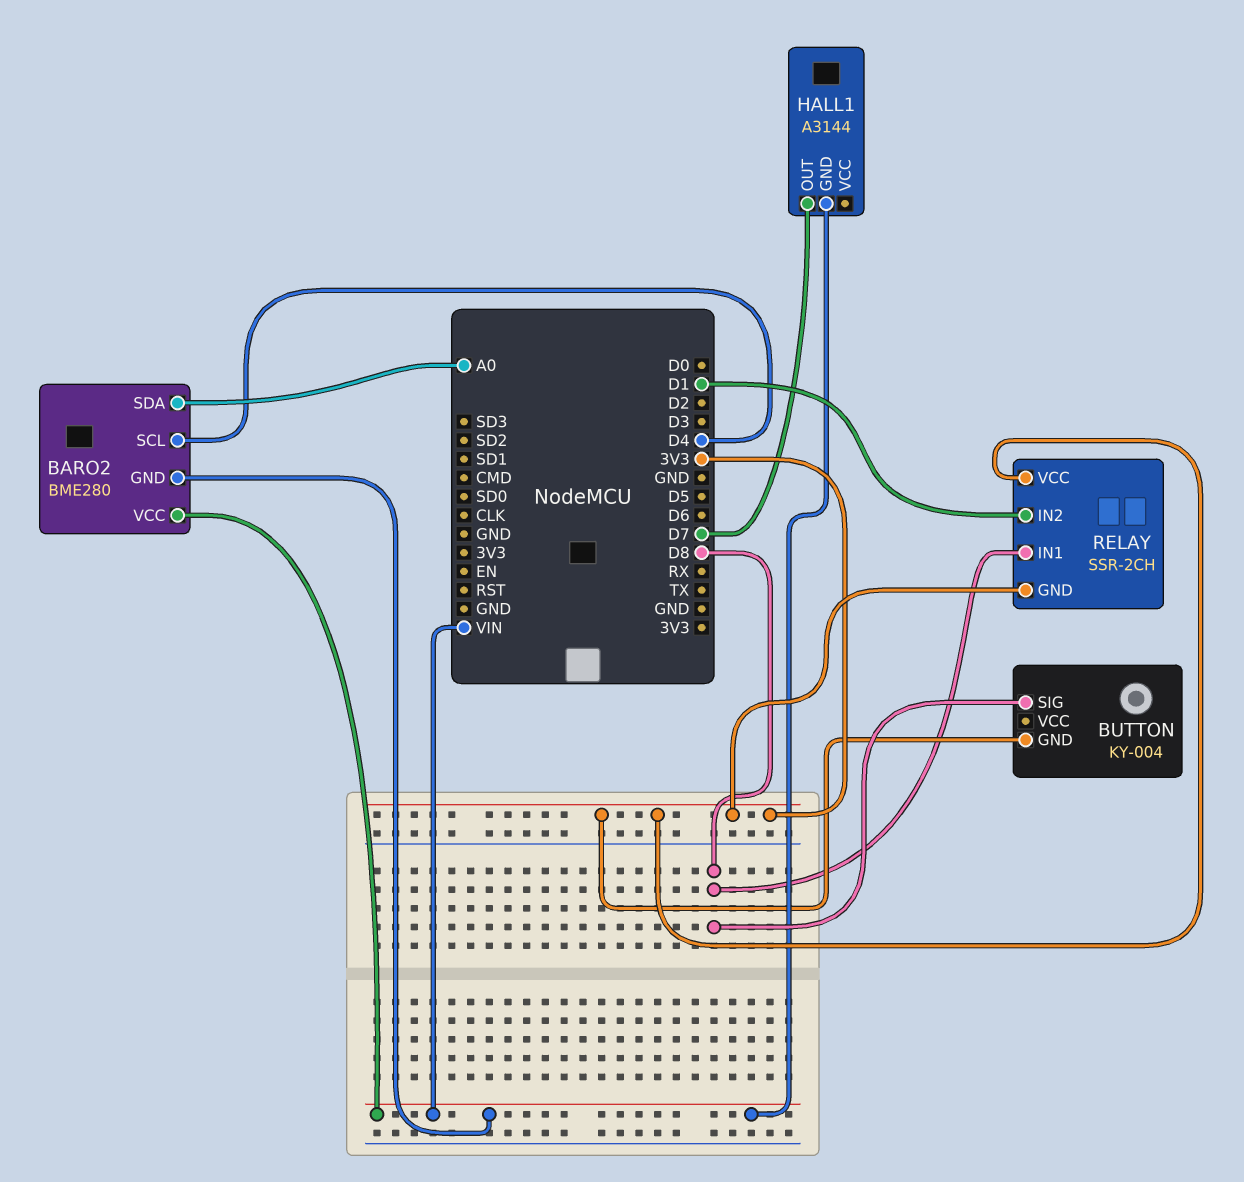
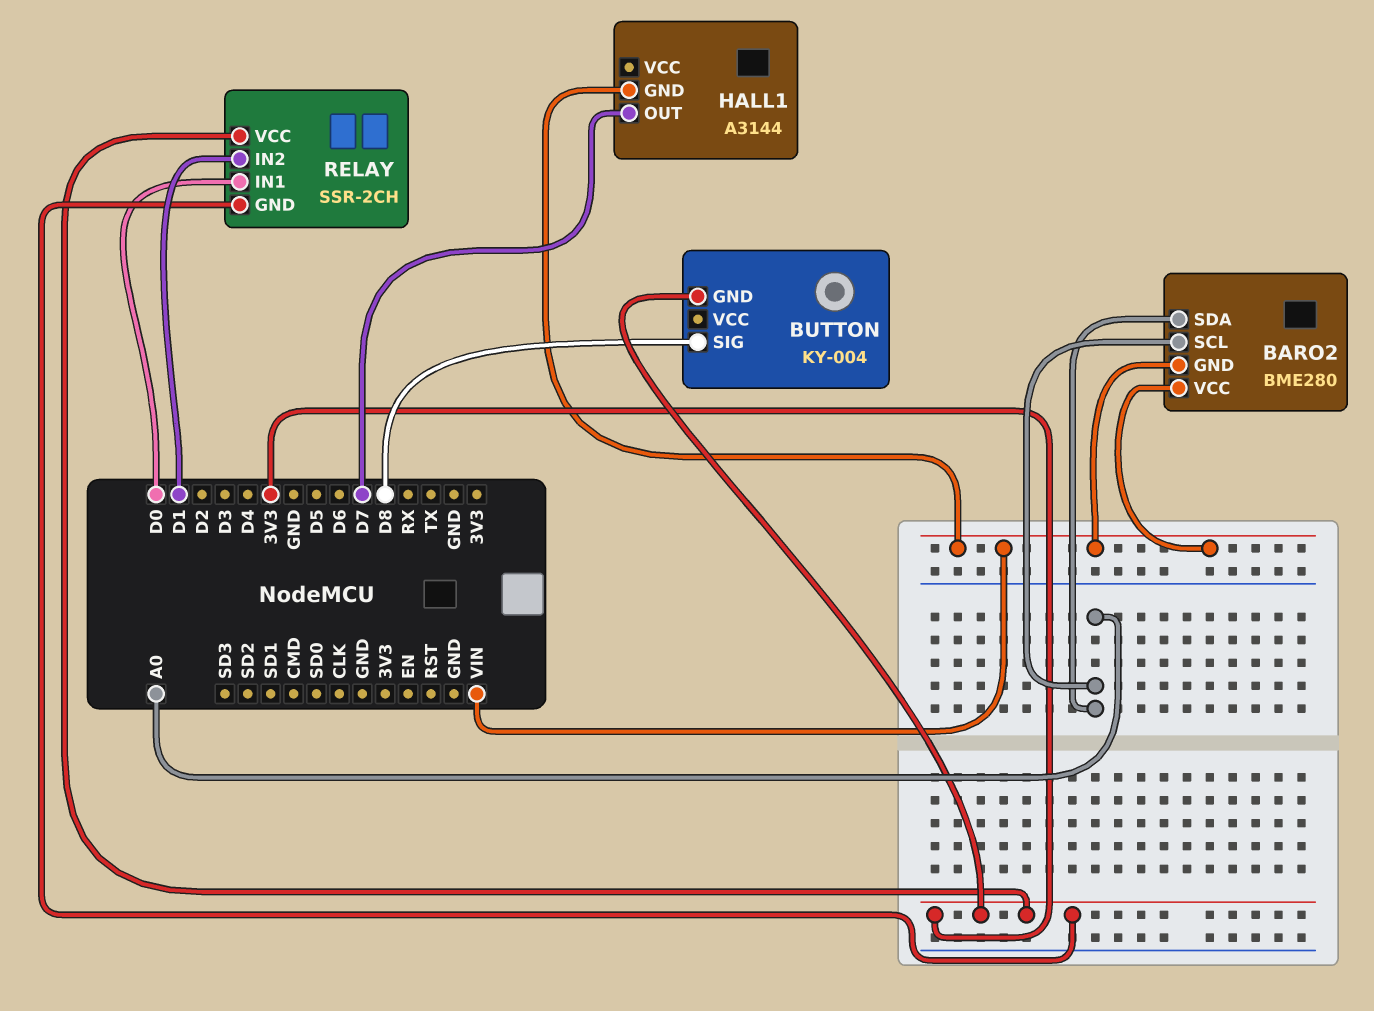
BARO2 pin SCL: D4 -> A0
RELAY pin IN1: D8 -> D0

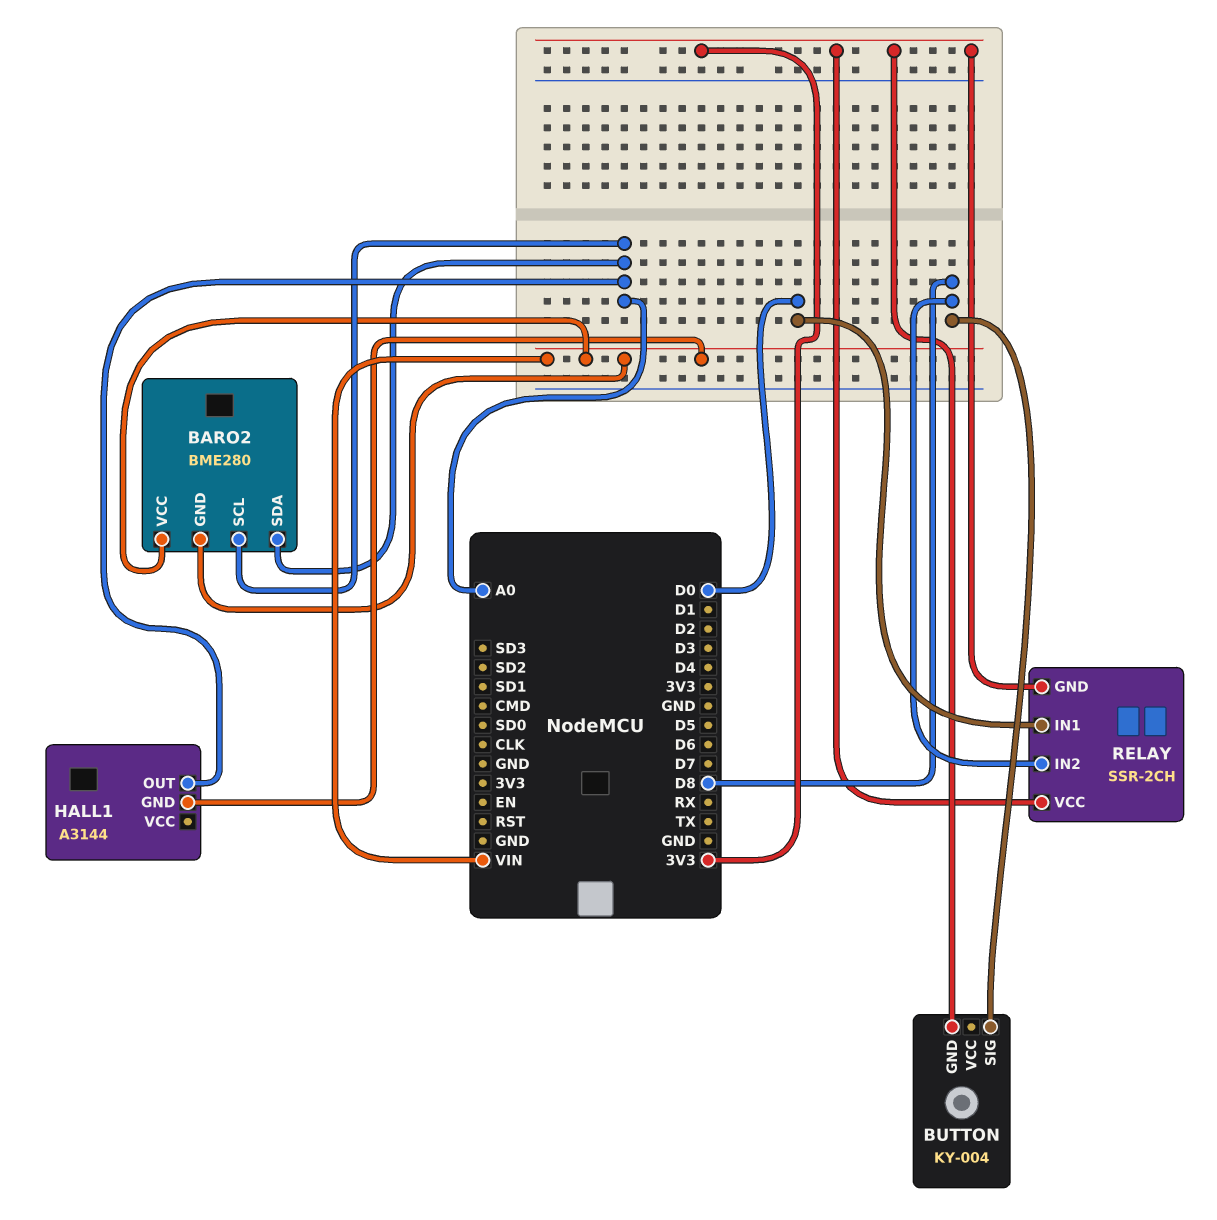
HALL1 pin OUT: D7 -> A0
RELAY pin IN2: D1 -> D8

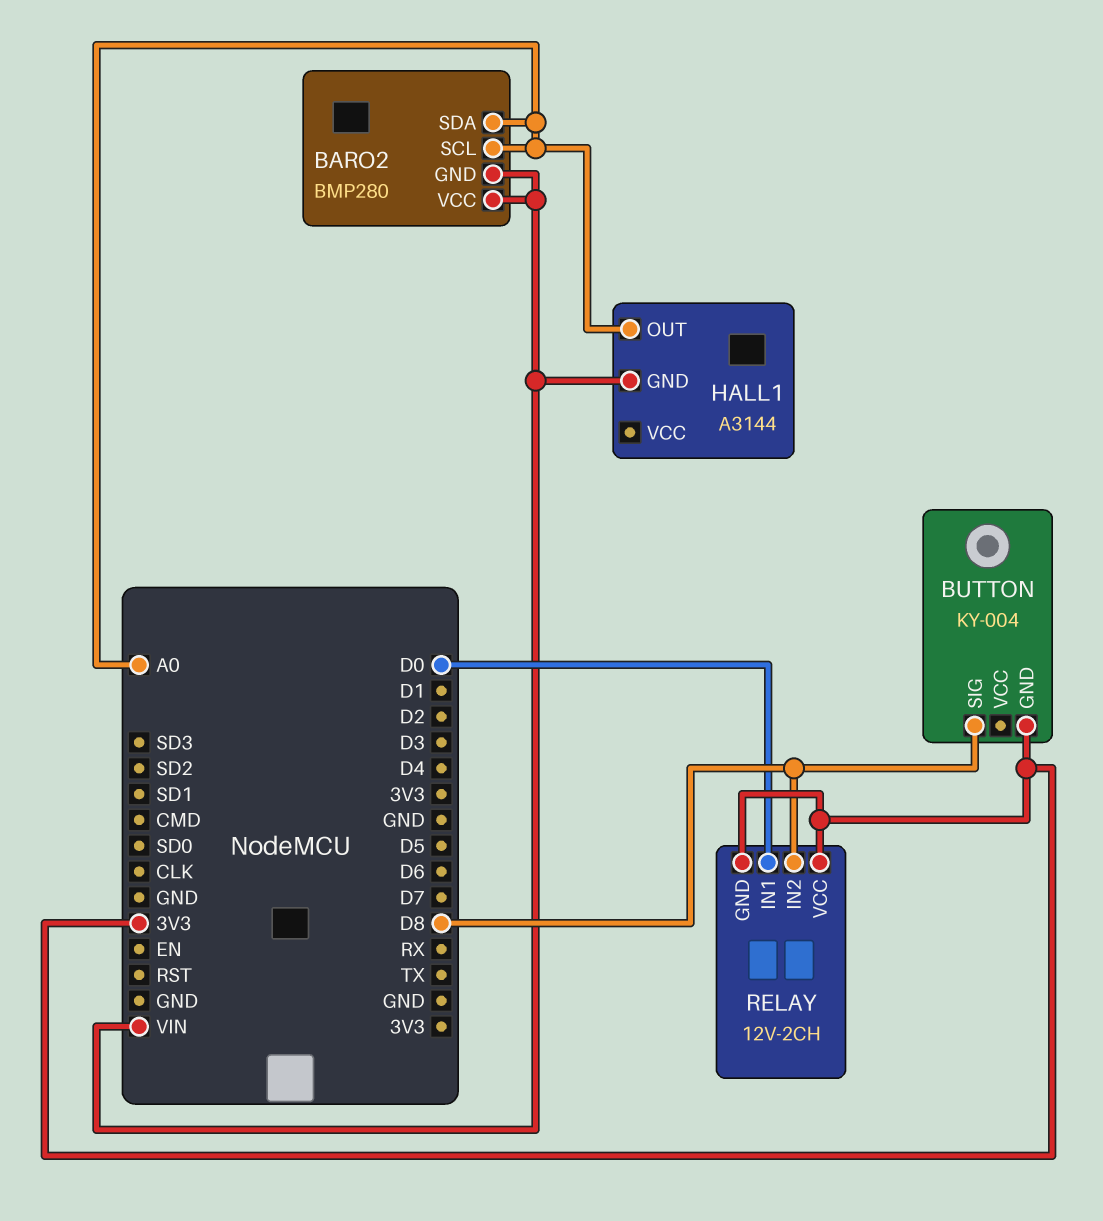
BARO2: BME280 -> BMP280
RELAY: SSR-2CH -> 12V-2CH

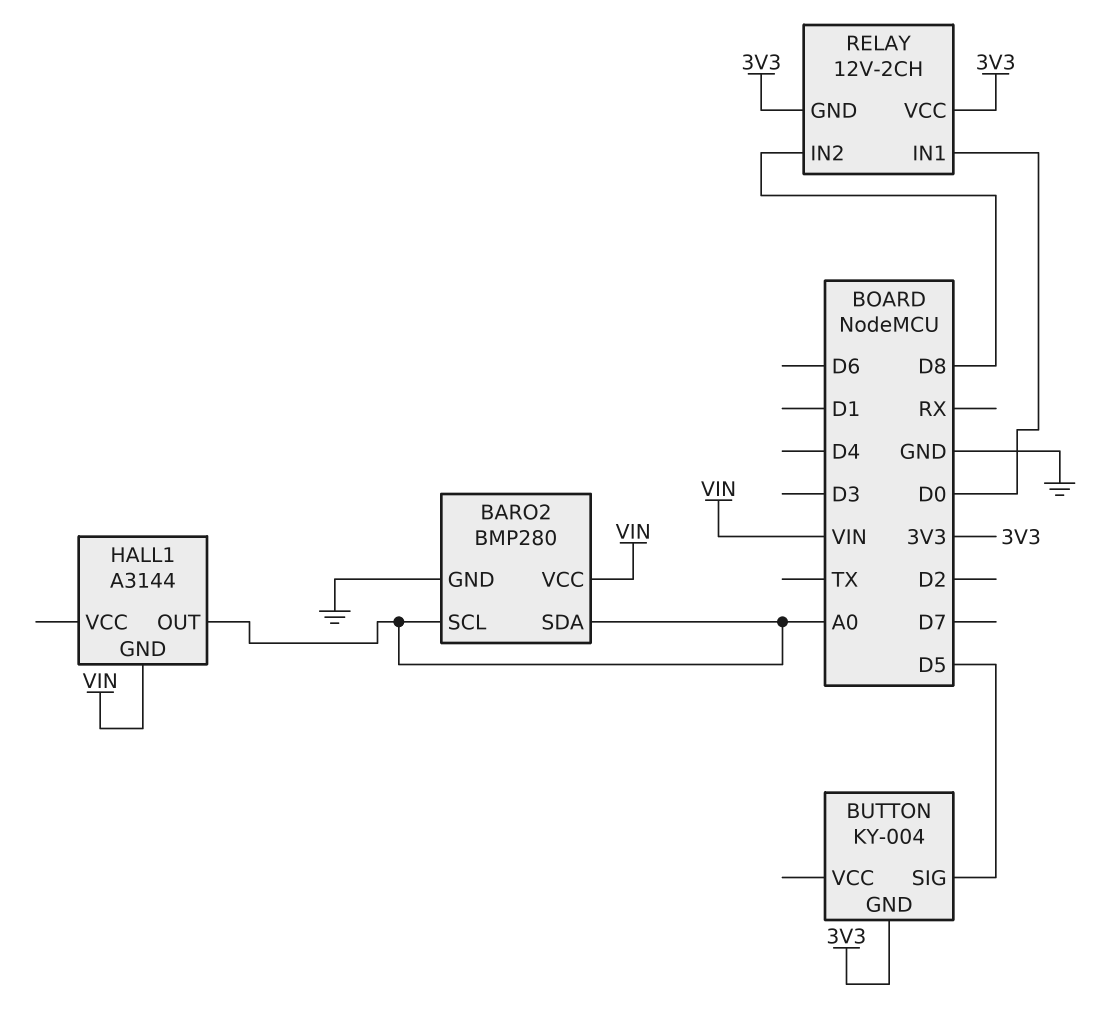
BARO2 pin GND: VIN -> GND
BUTTON pin SIG: D8 -> D5

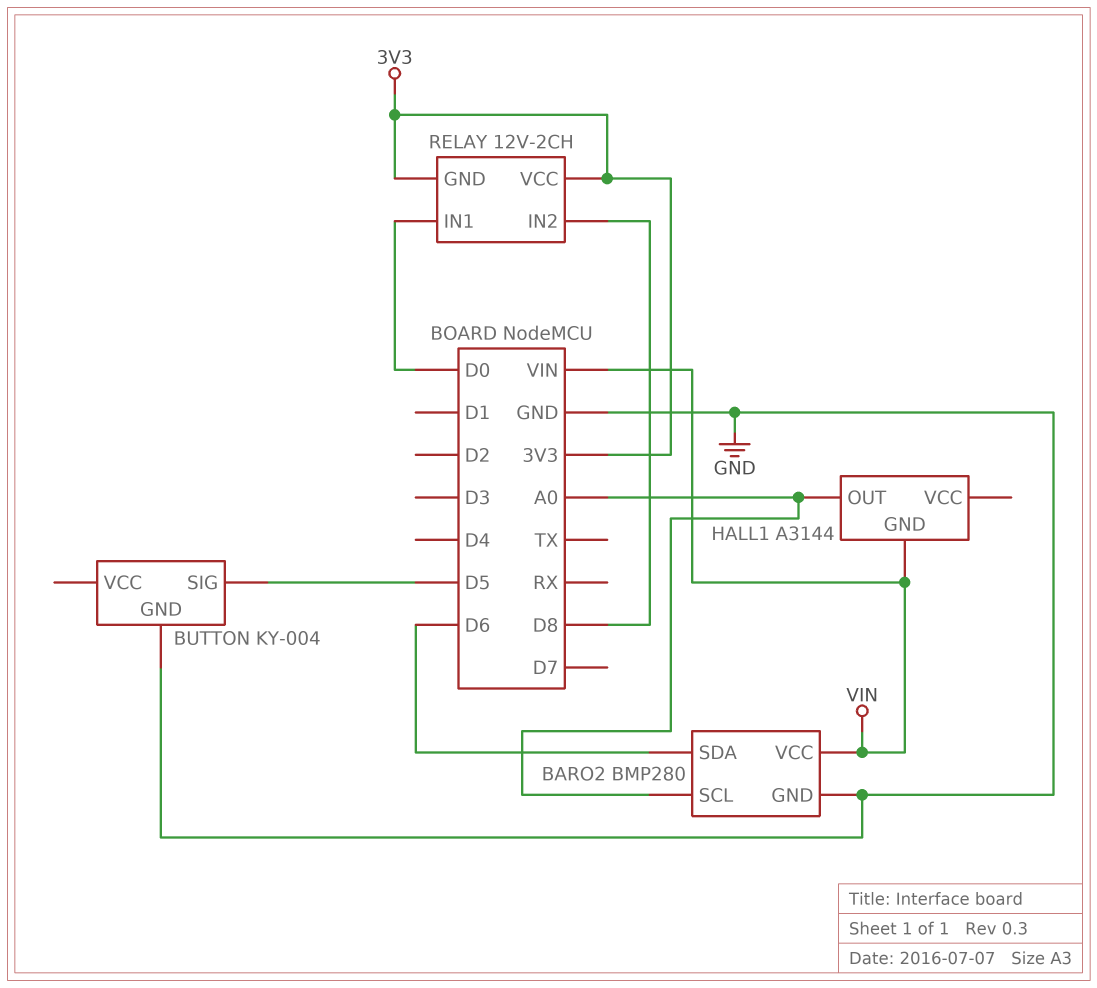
BARO2 pin SDA: A0 -> D6
BUTTON pin GND: 3V3 -> GND

